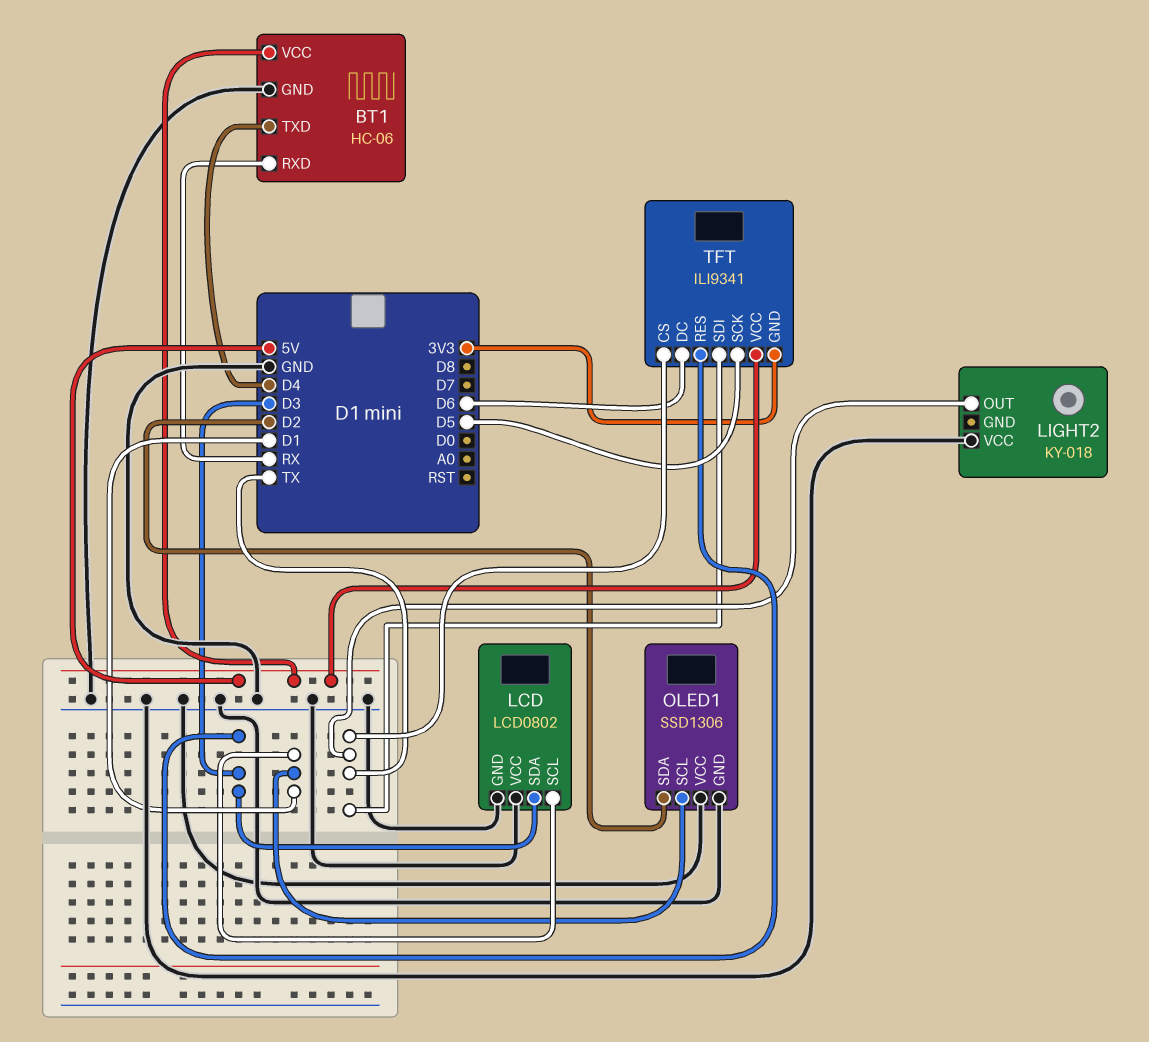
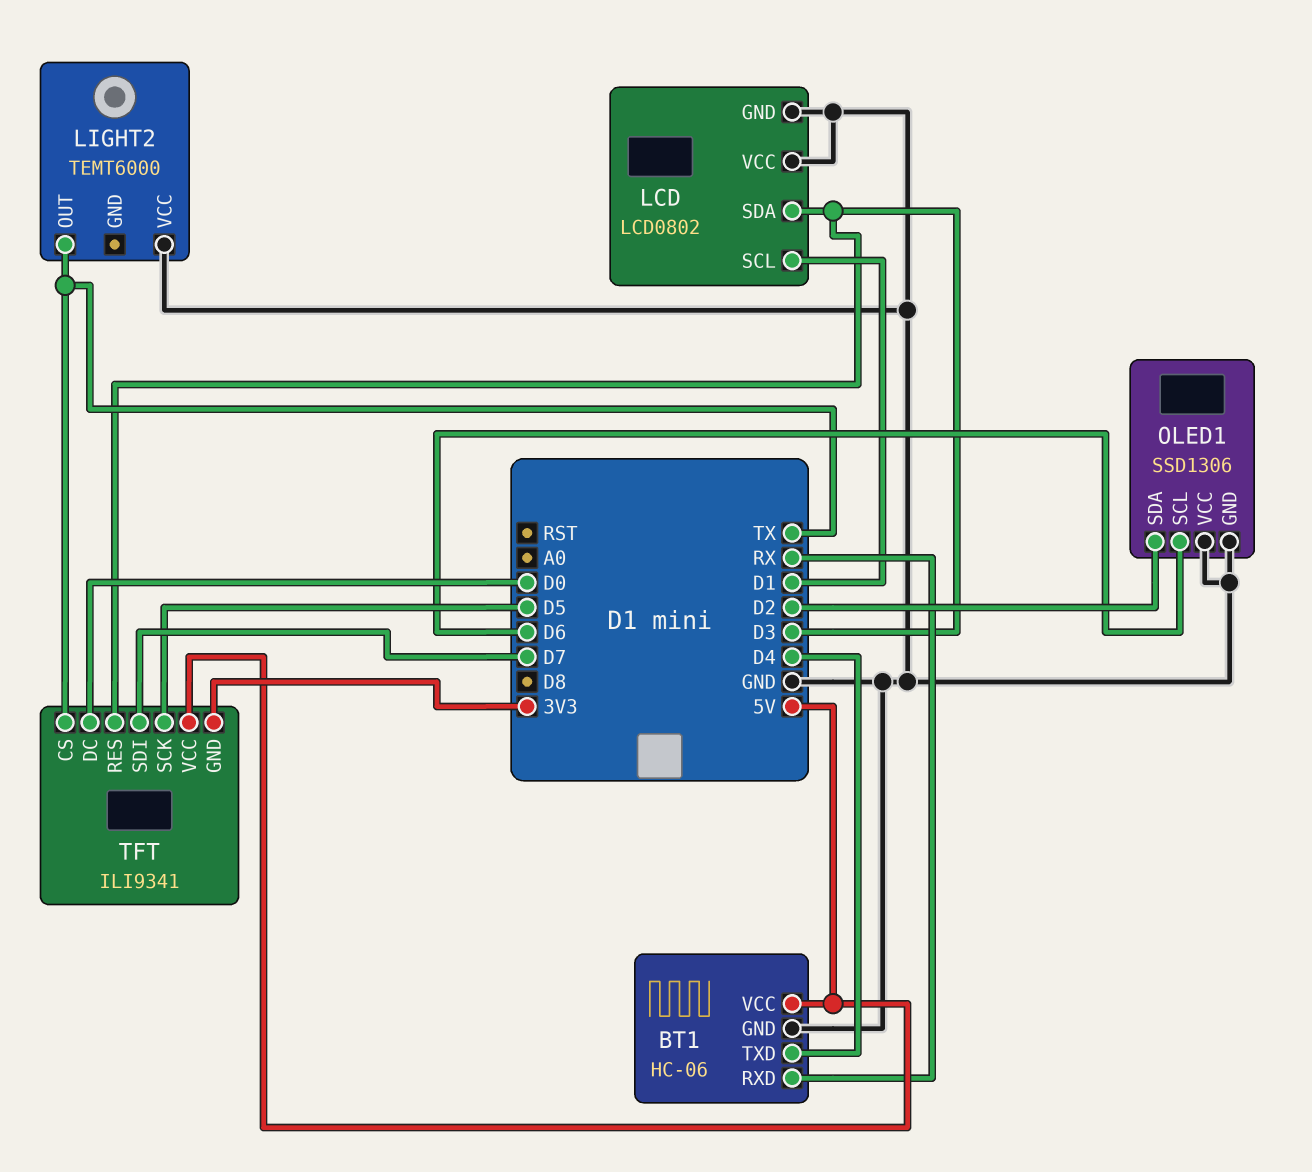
LIGHT2: KY-018 -> TEMT6000
OLED1 pin SCL: D1 -> D6
TFT pin DC: D6 -> D0
TFT pin SDI: TX -> D7

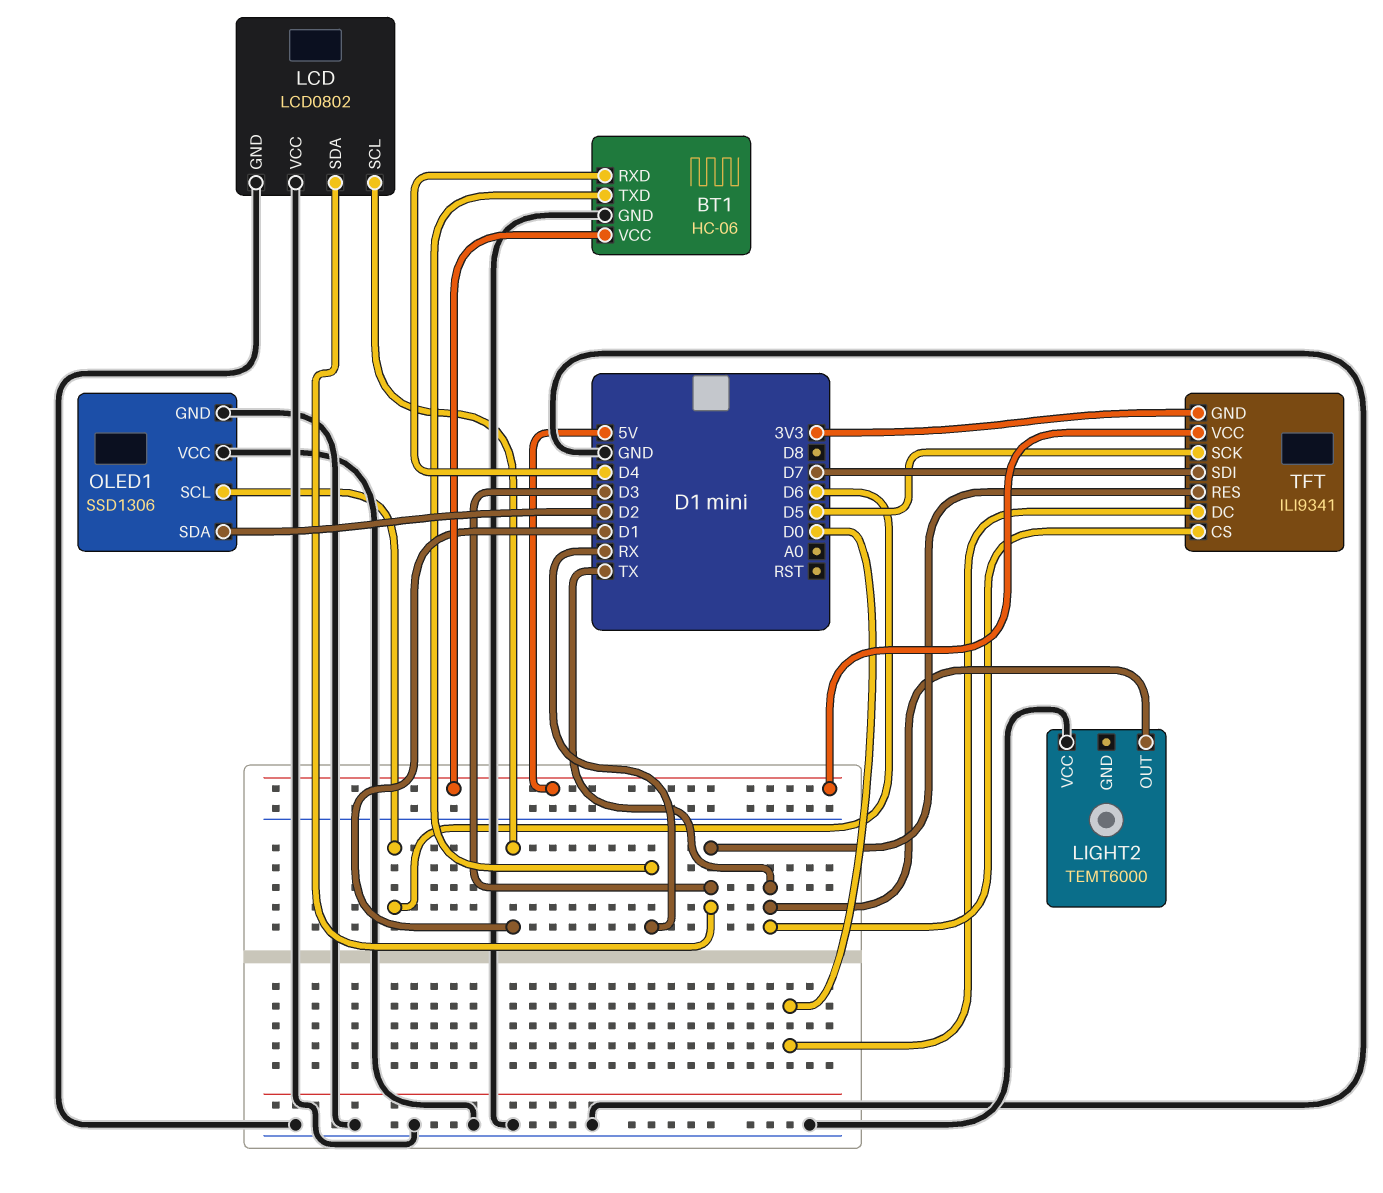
BT1 pin RXD: RX -> D4
BT1 pin TXD: D4 -> RX

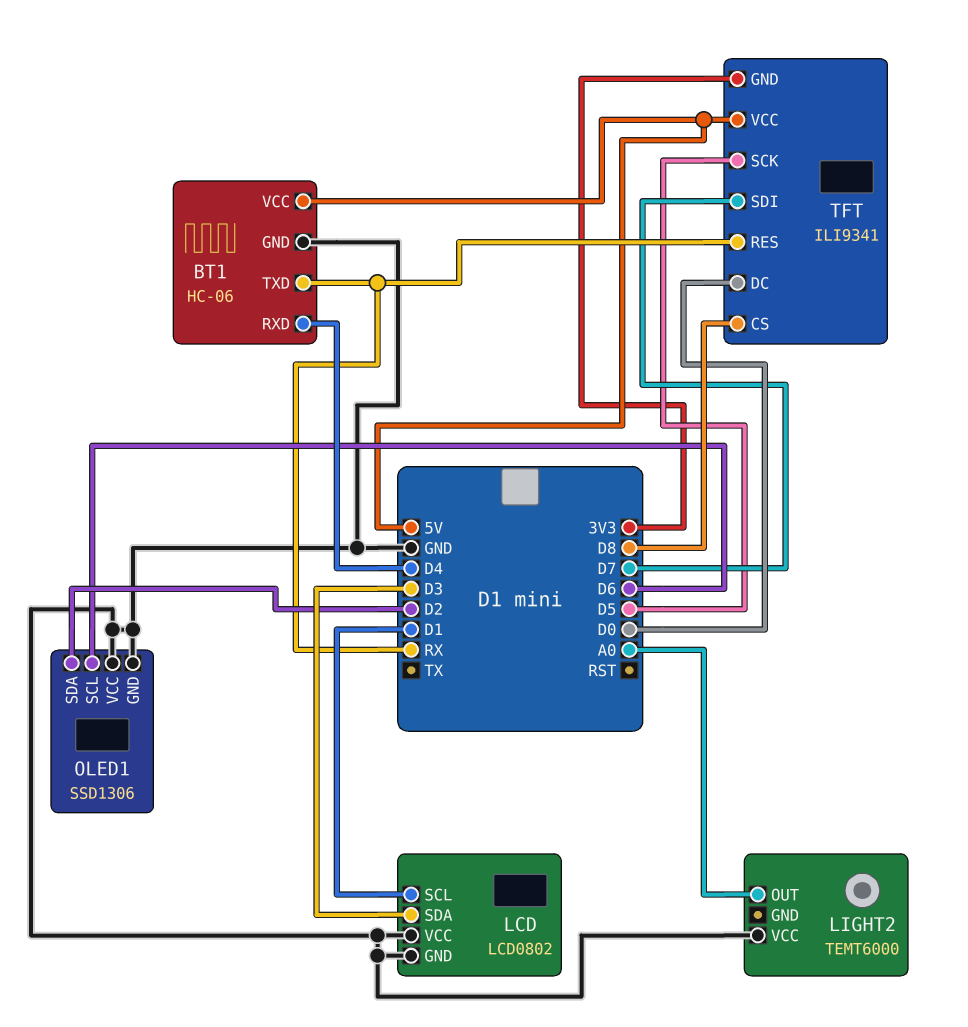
LIGHT2 pin OUT: TX -> A0
TFT pin CS: TX -> D8
TFT pin RES: D3 -> RX

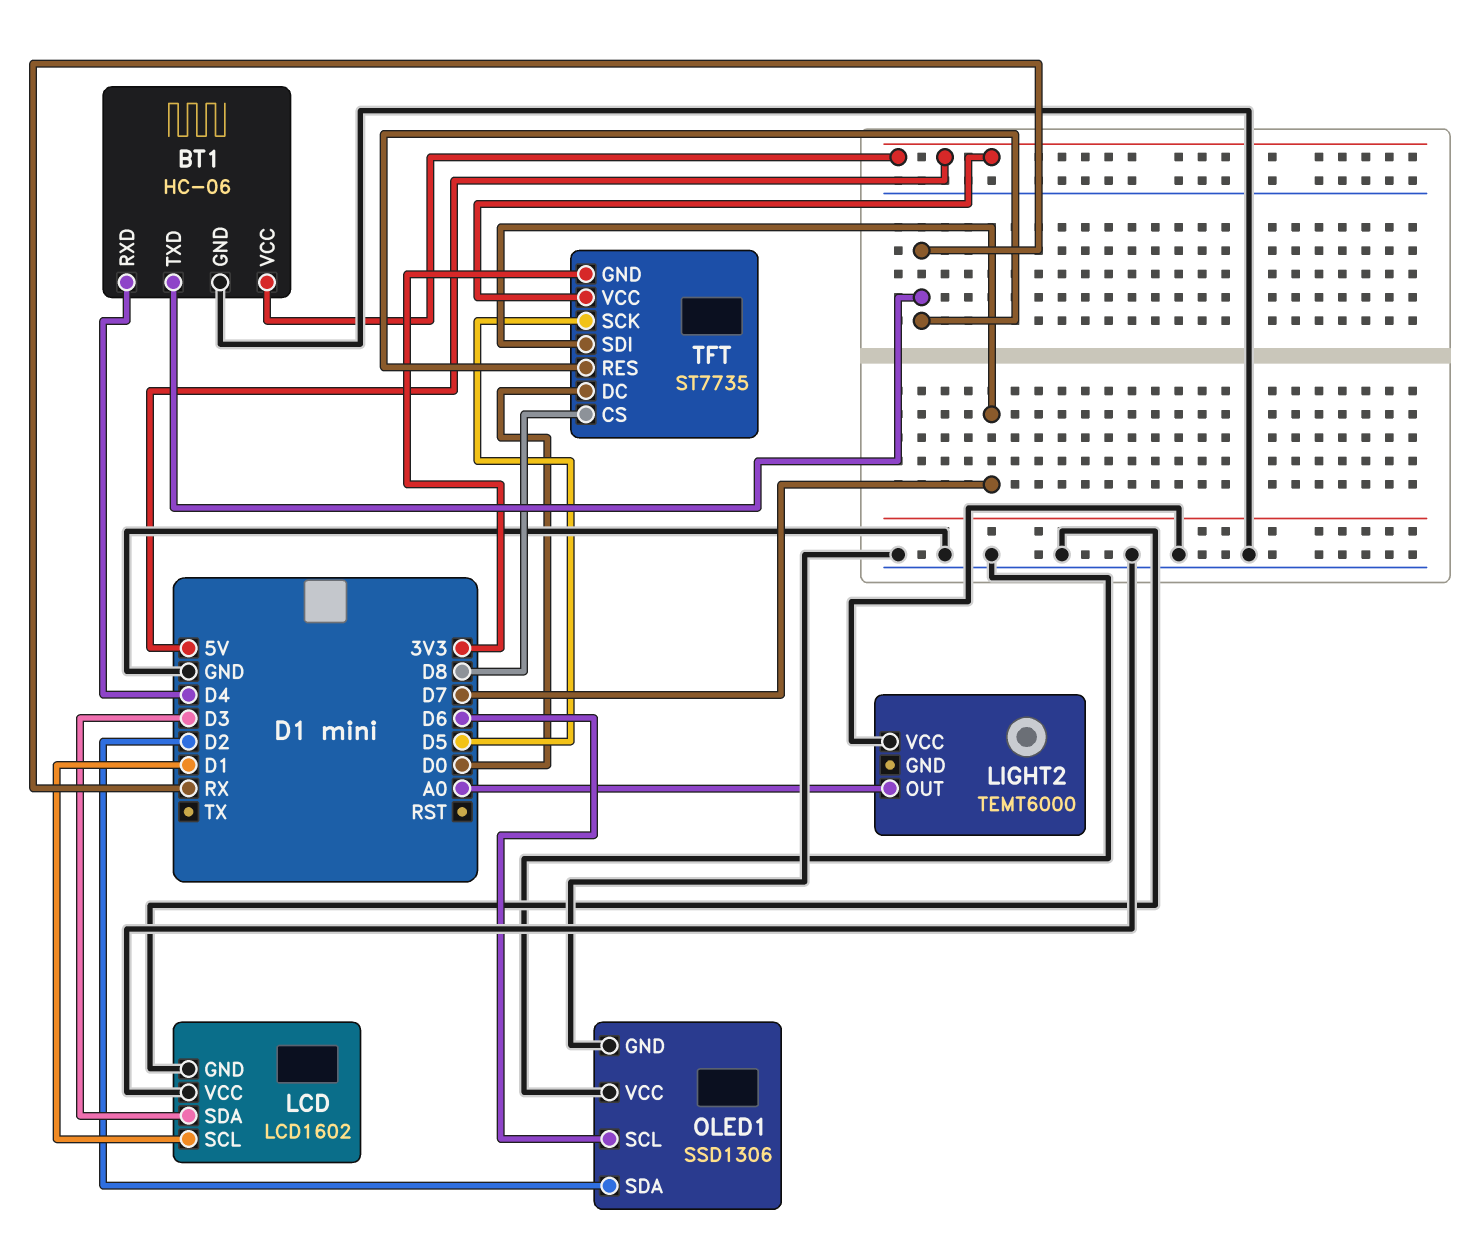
LCD: LCD0802 -> LCD1602
TFT: ILI9341 -> ST7735

